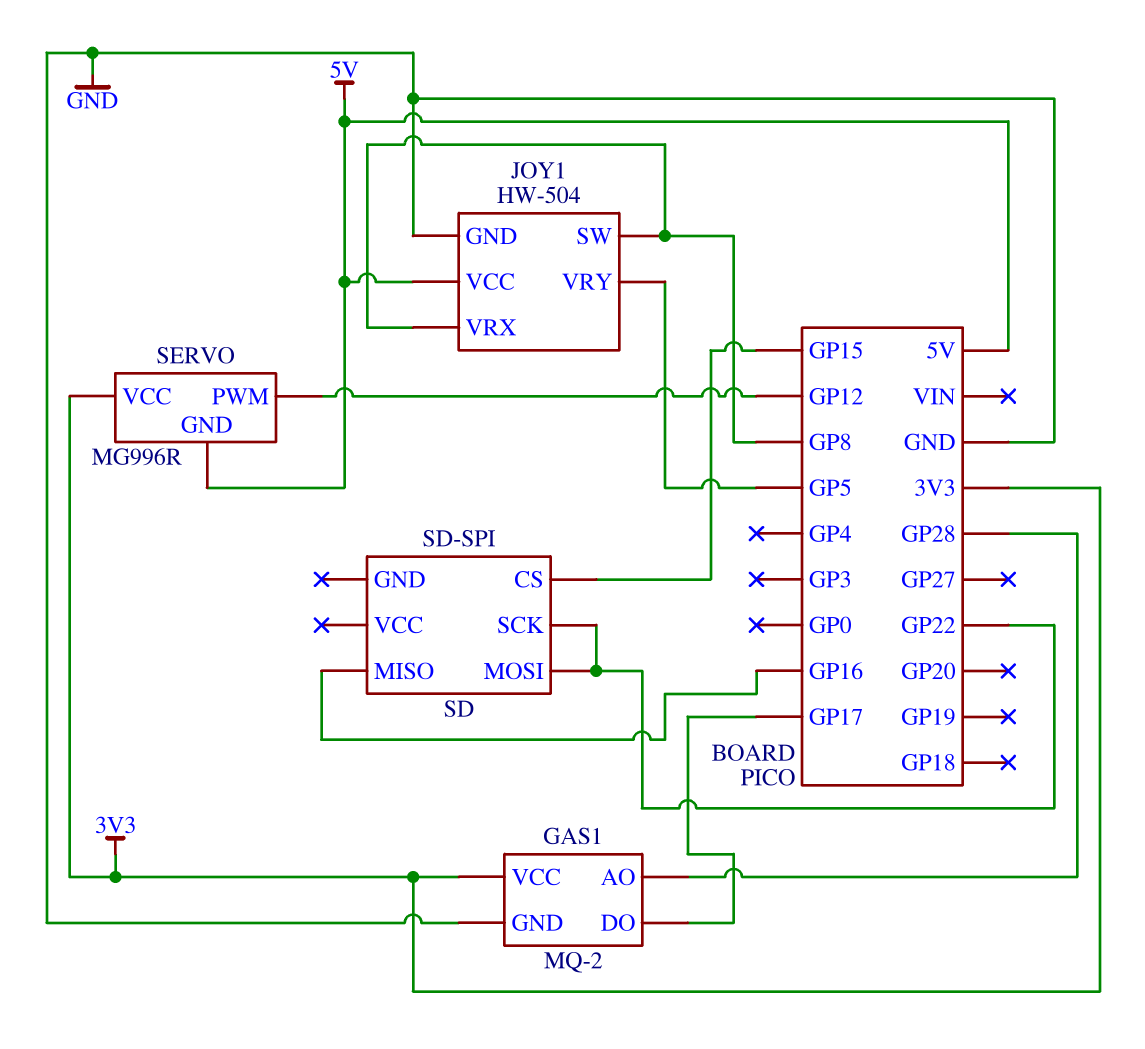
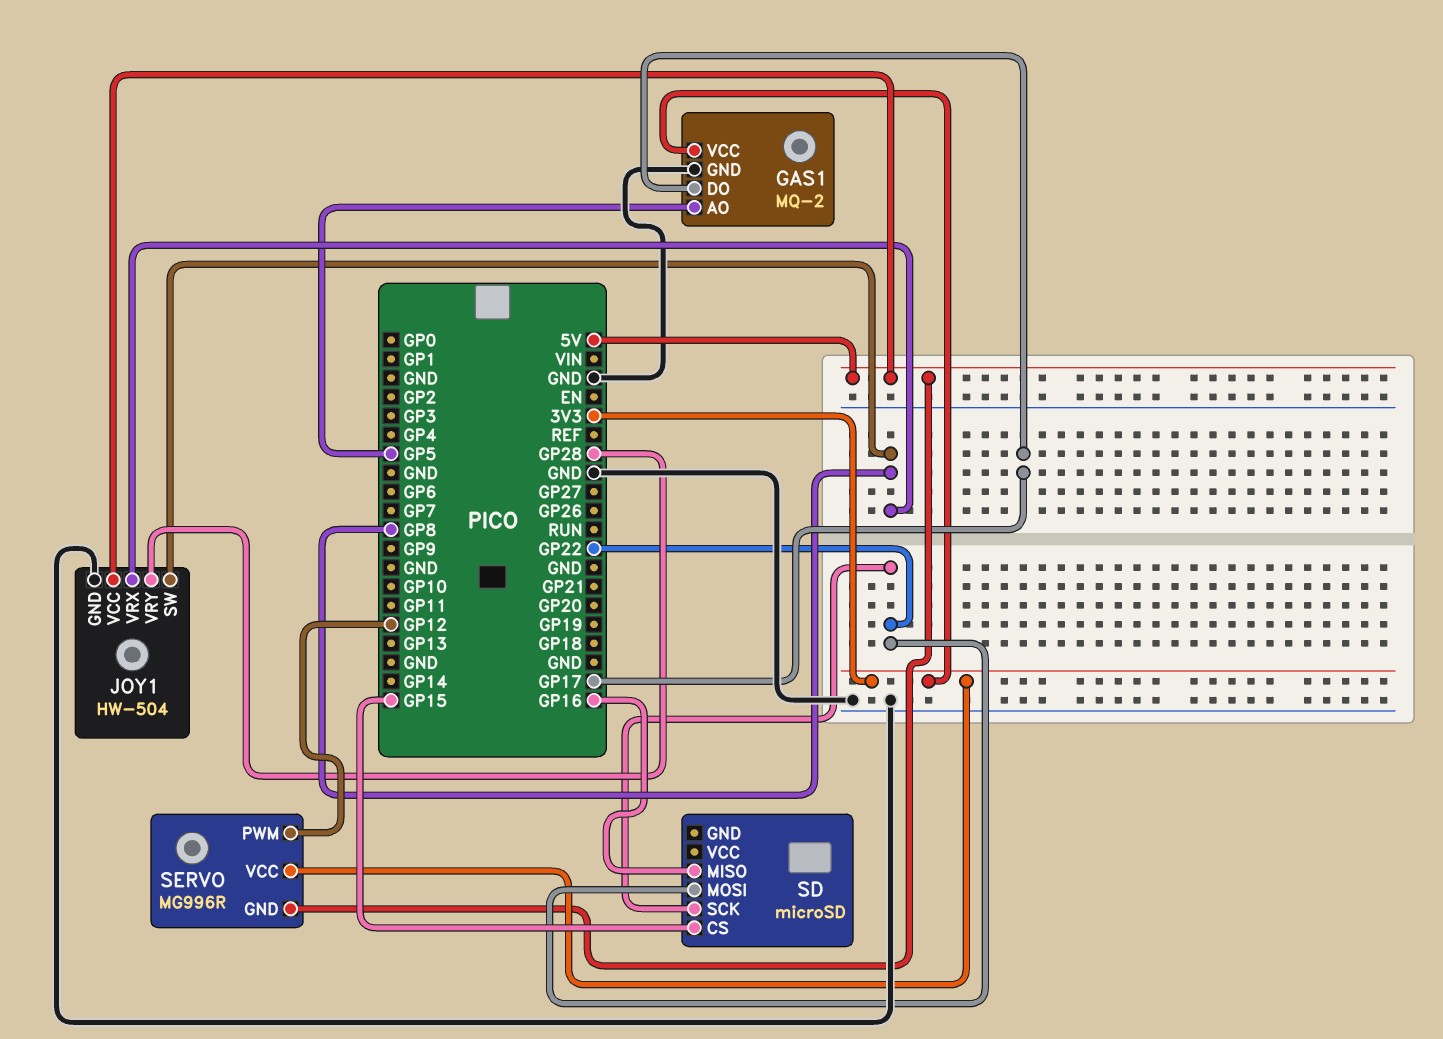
GAS1 pin AO: GP28 -> GP5
JOY1 pin VRY: GP5 -> GP28
SD: SD-SPI -> microSD

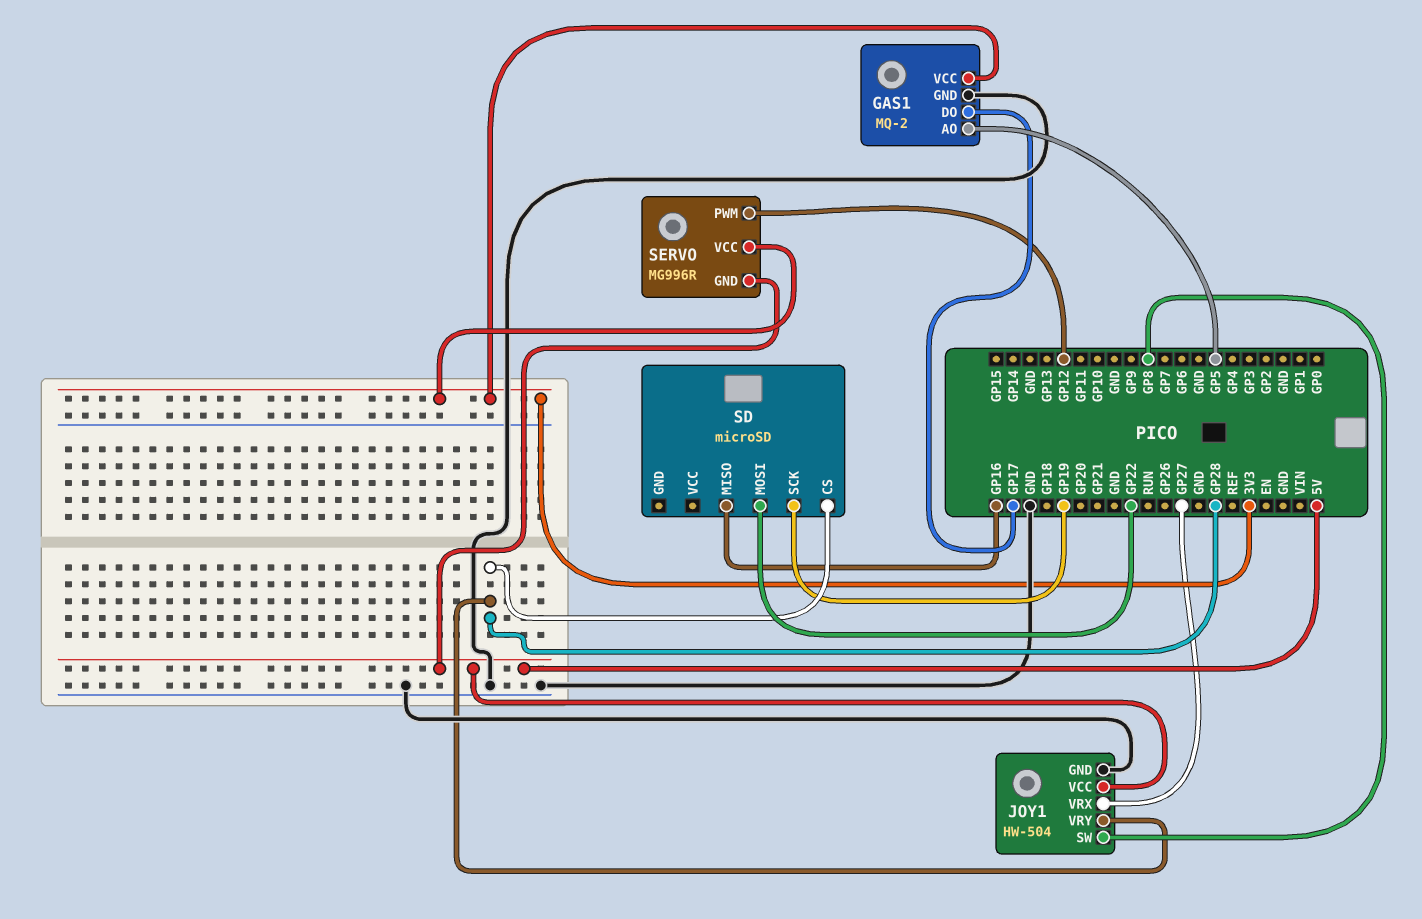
JOY1 pin VRX: GP8 -> GP27
SD pin CS: GP15 -> GP28
SD pin SCK: GP22 -> GP19

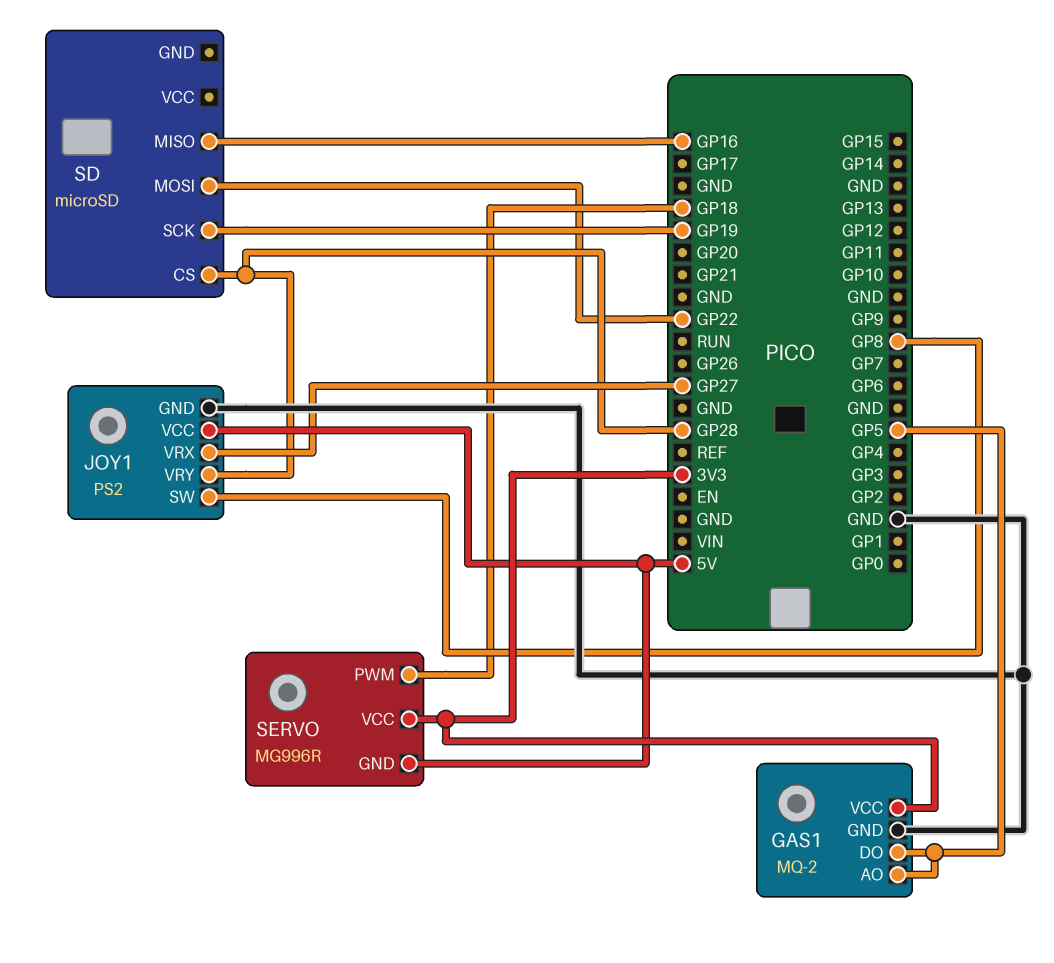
GAS1 pin DO: GP17 -> GP5
JOY1: HW-504 -> PS2
SERVO pin PWM: GP12 -> GP18

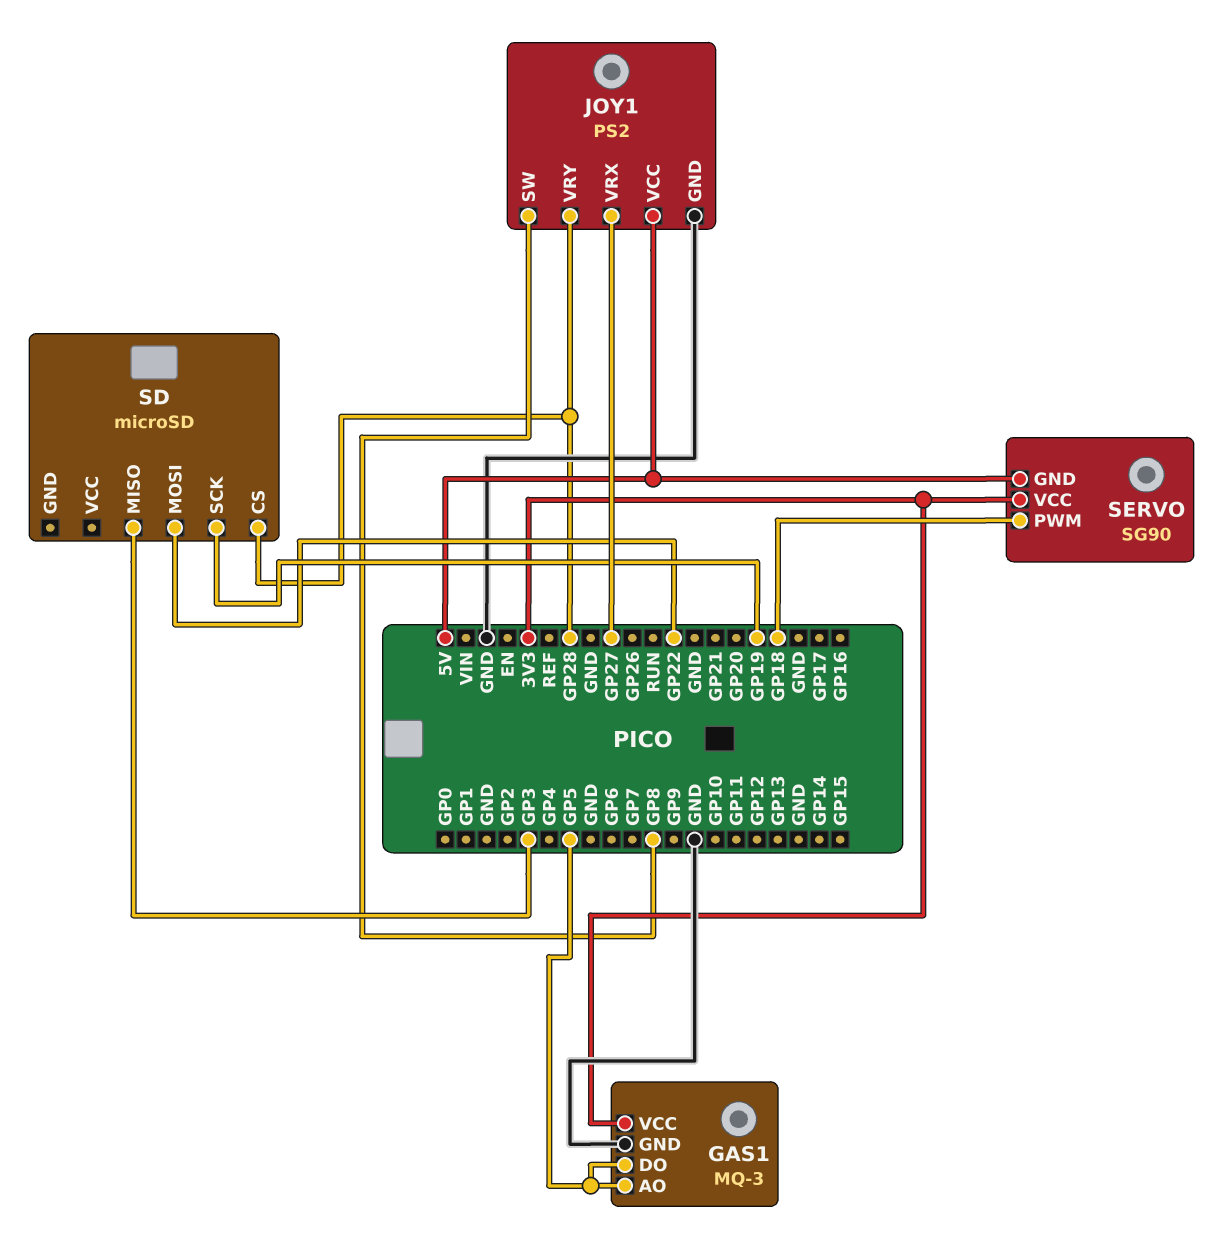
GAS1: MQ-2 -> MQ-3
SD pin MISO: GP16 -> GP3
SERVO: MG996R -> SG90

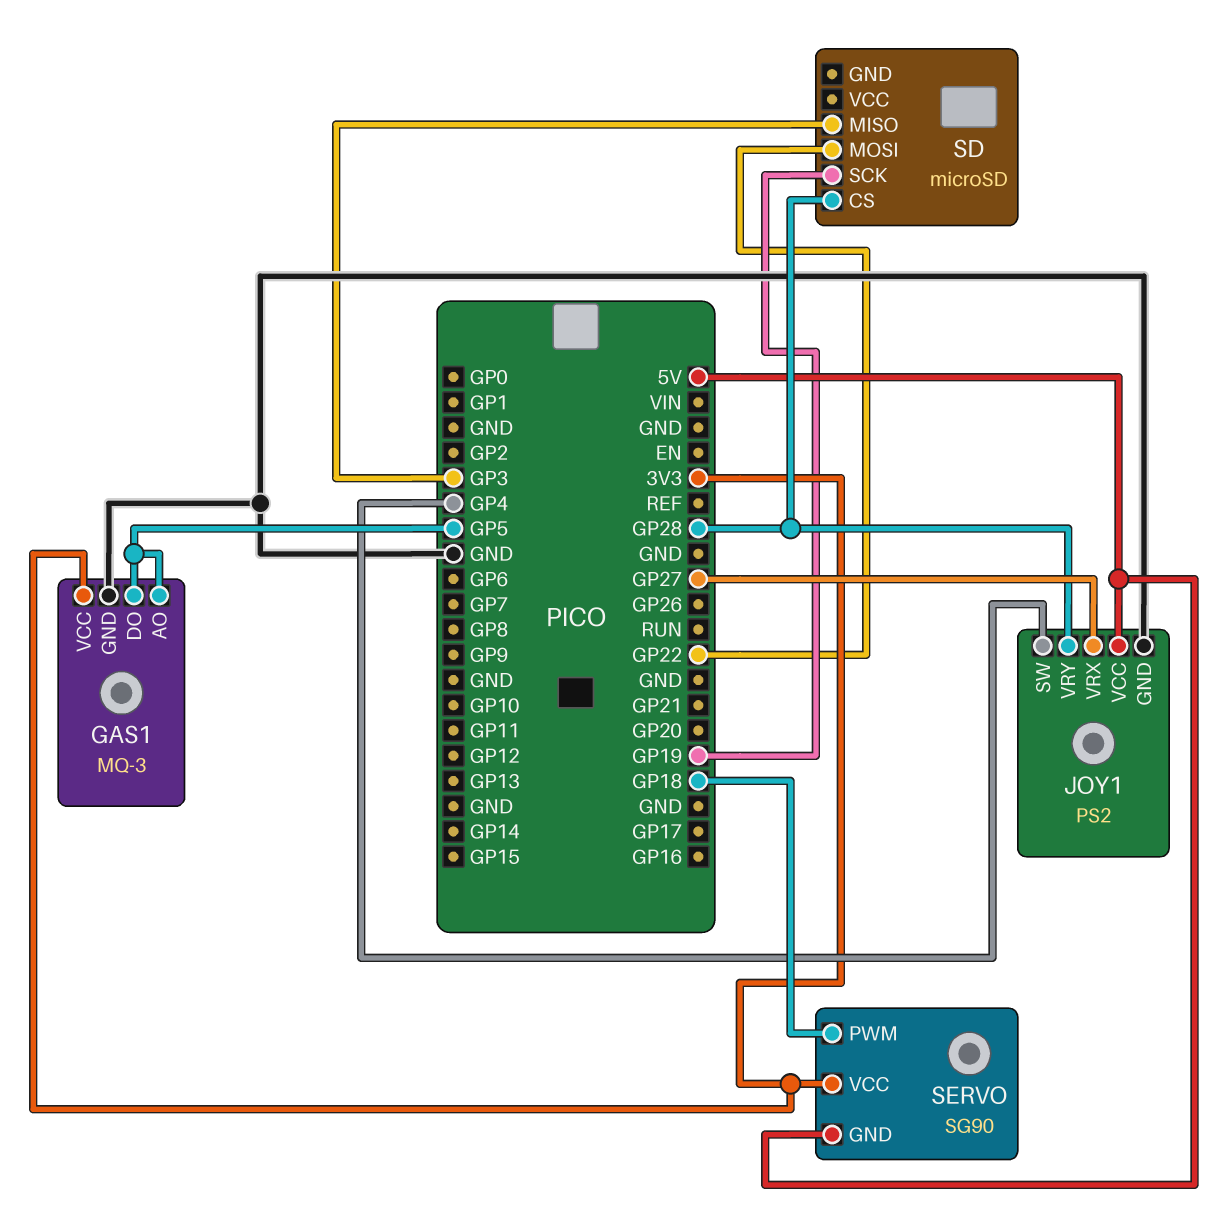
JOY1 pin SW: GP8 -> GP4

